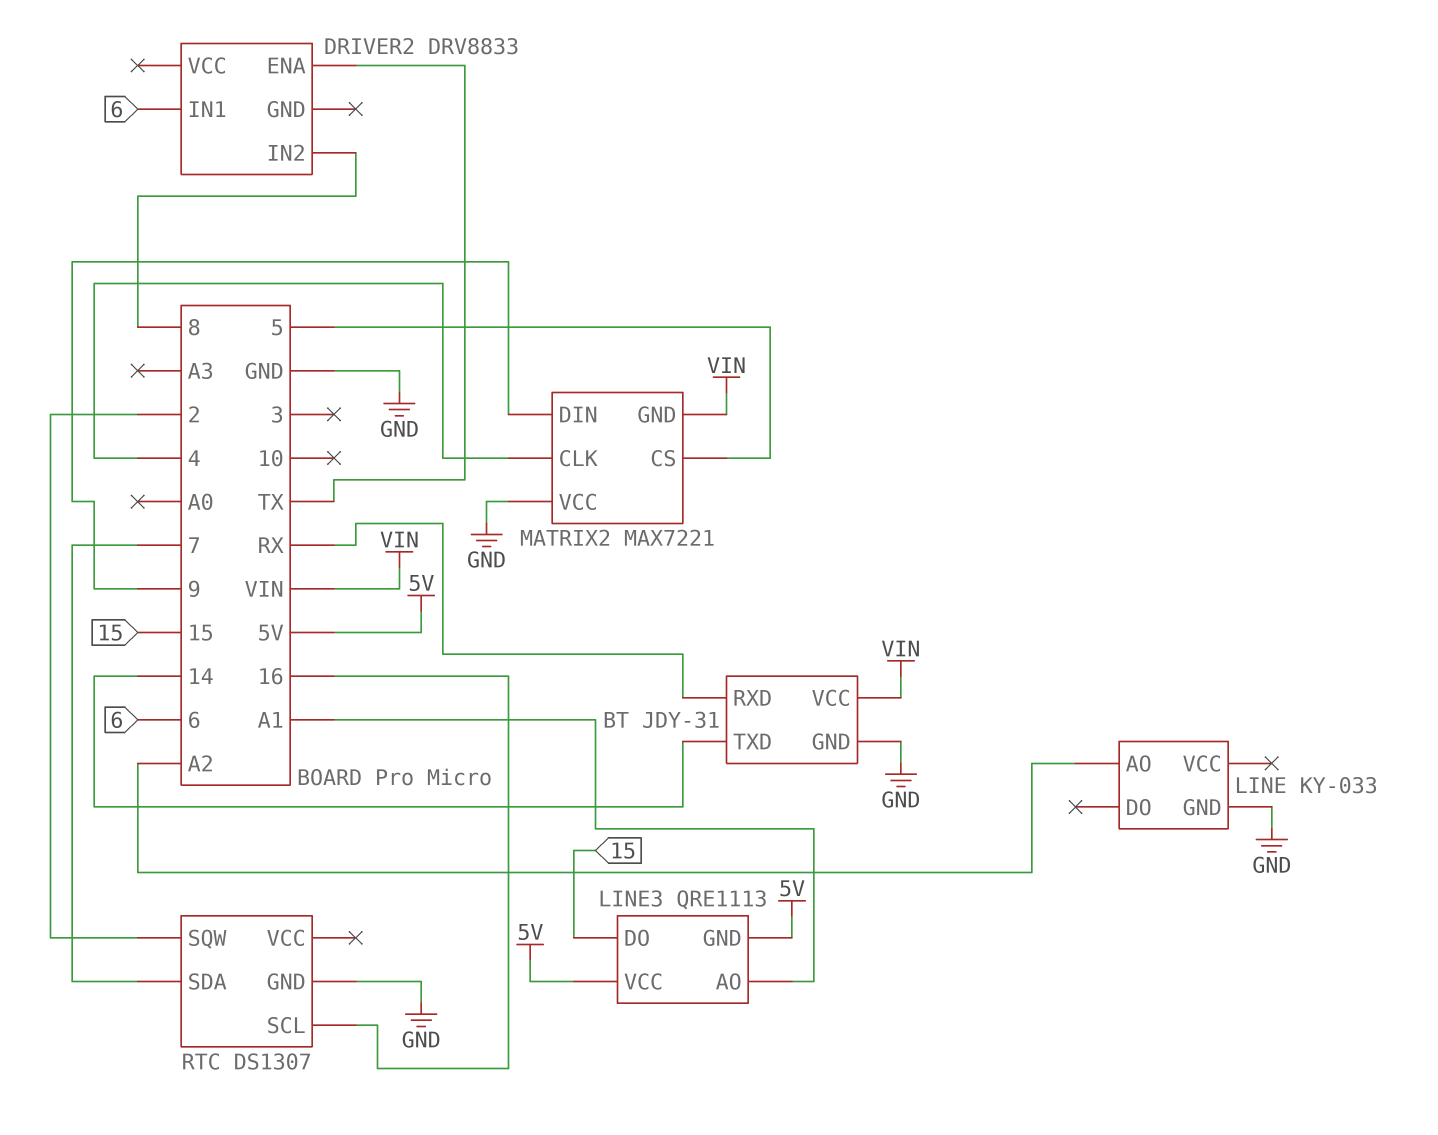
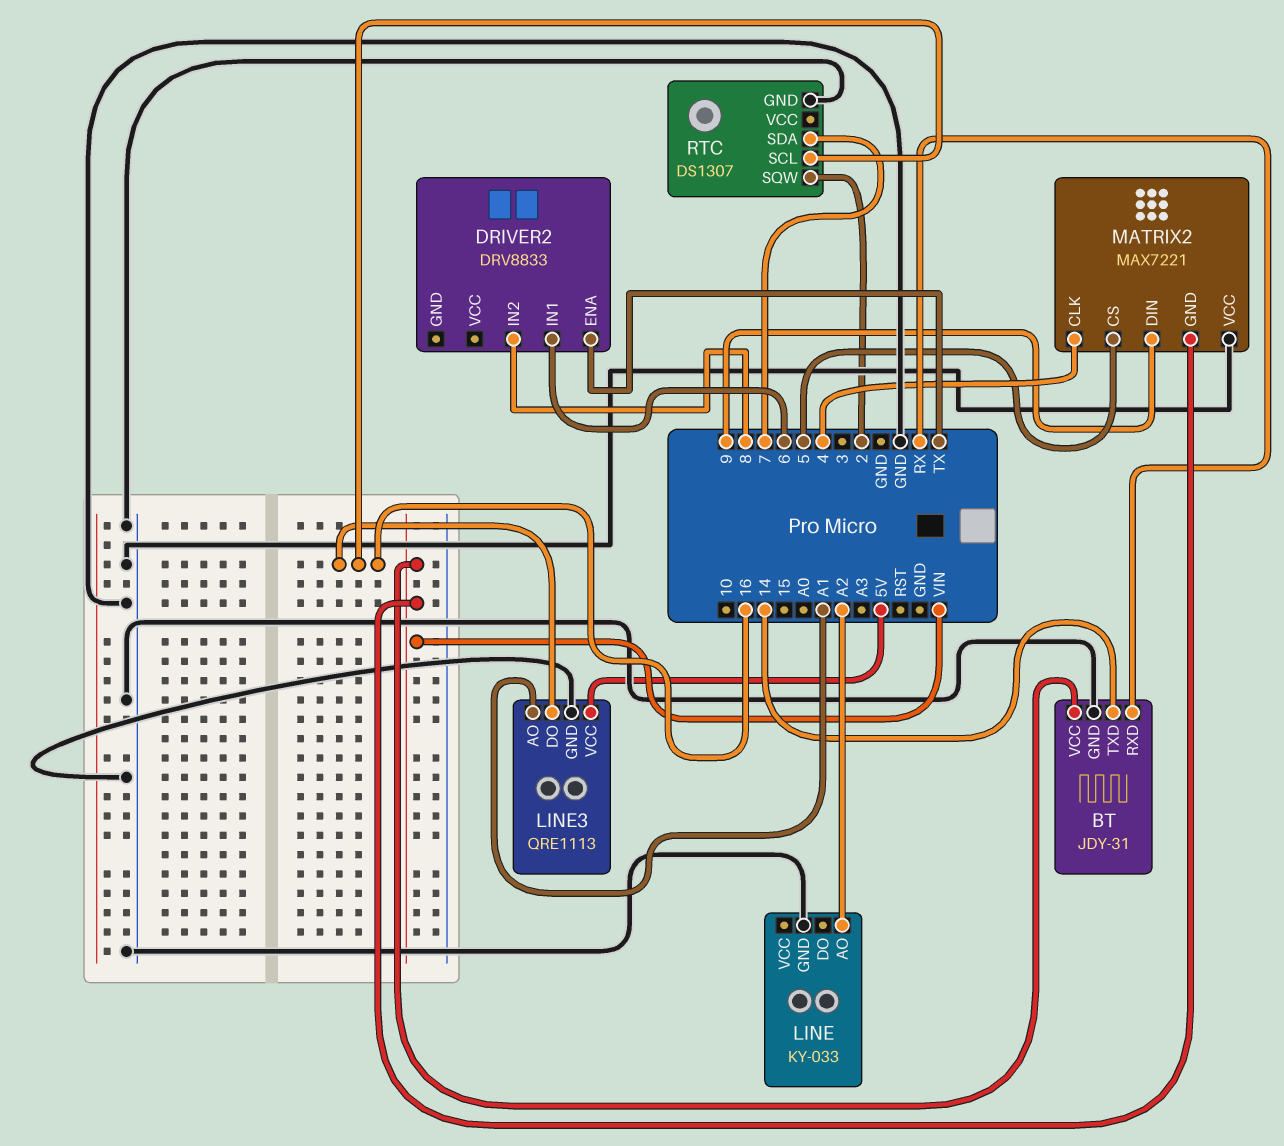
LINE3 pin DO: 15 -> 16
LINE3 pin GND: 5V -> GND

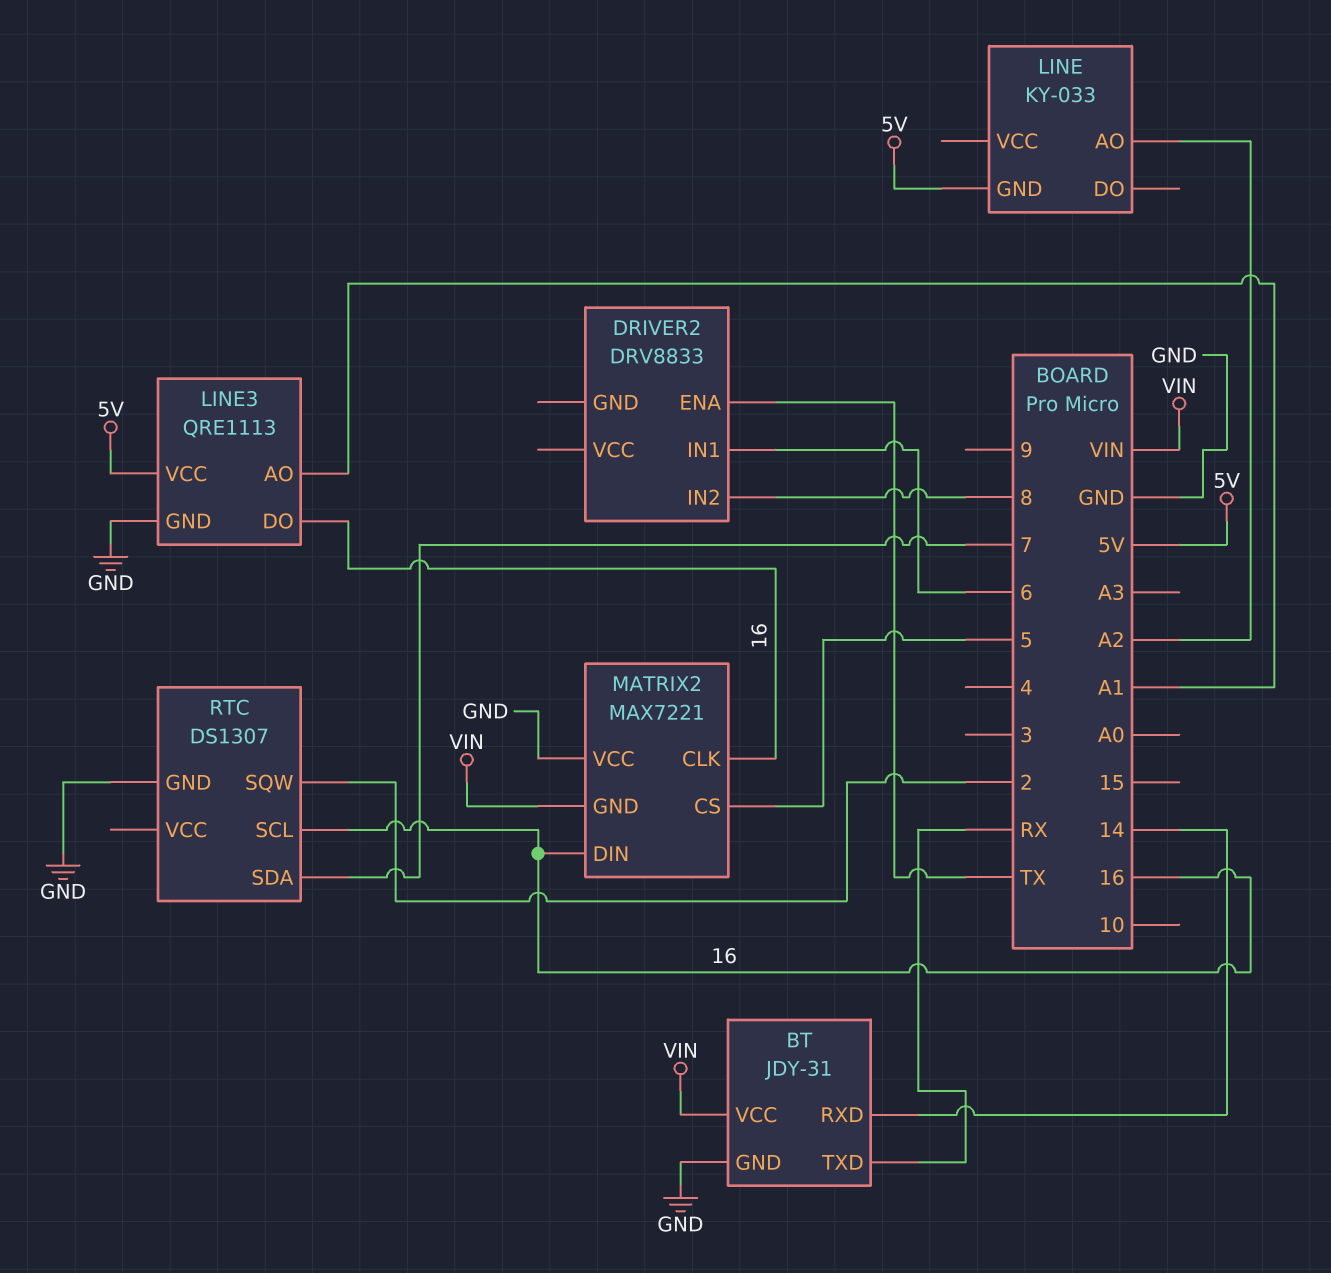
BT pin RXD: RX -> 14
BT pin TXD: 14 -> RX
LINE pin GND: GND -> 5V
MATRIX2 pin CLK: 4 -> 16
MATRIX2 pin DIN: 9 -> 16

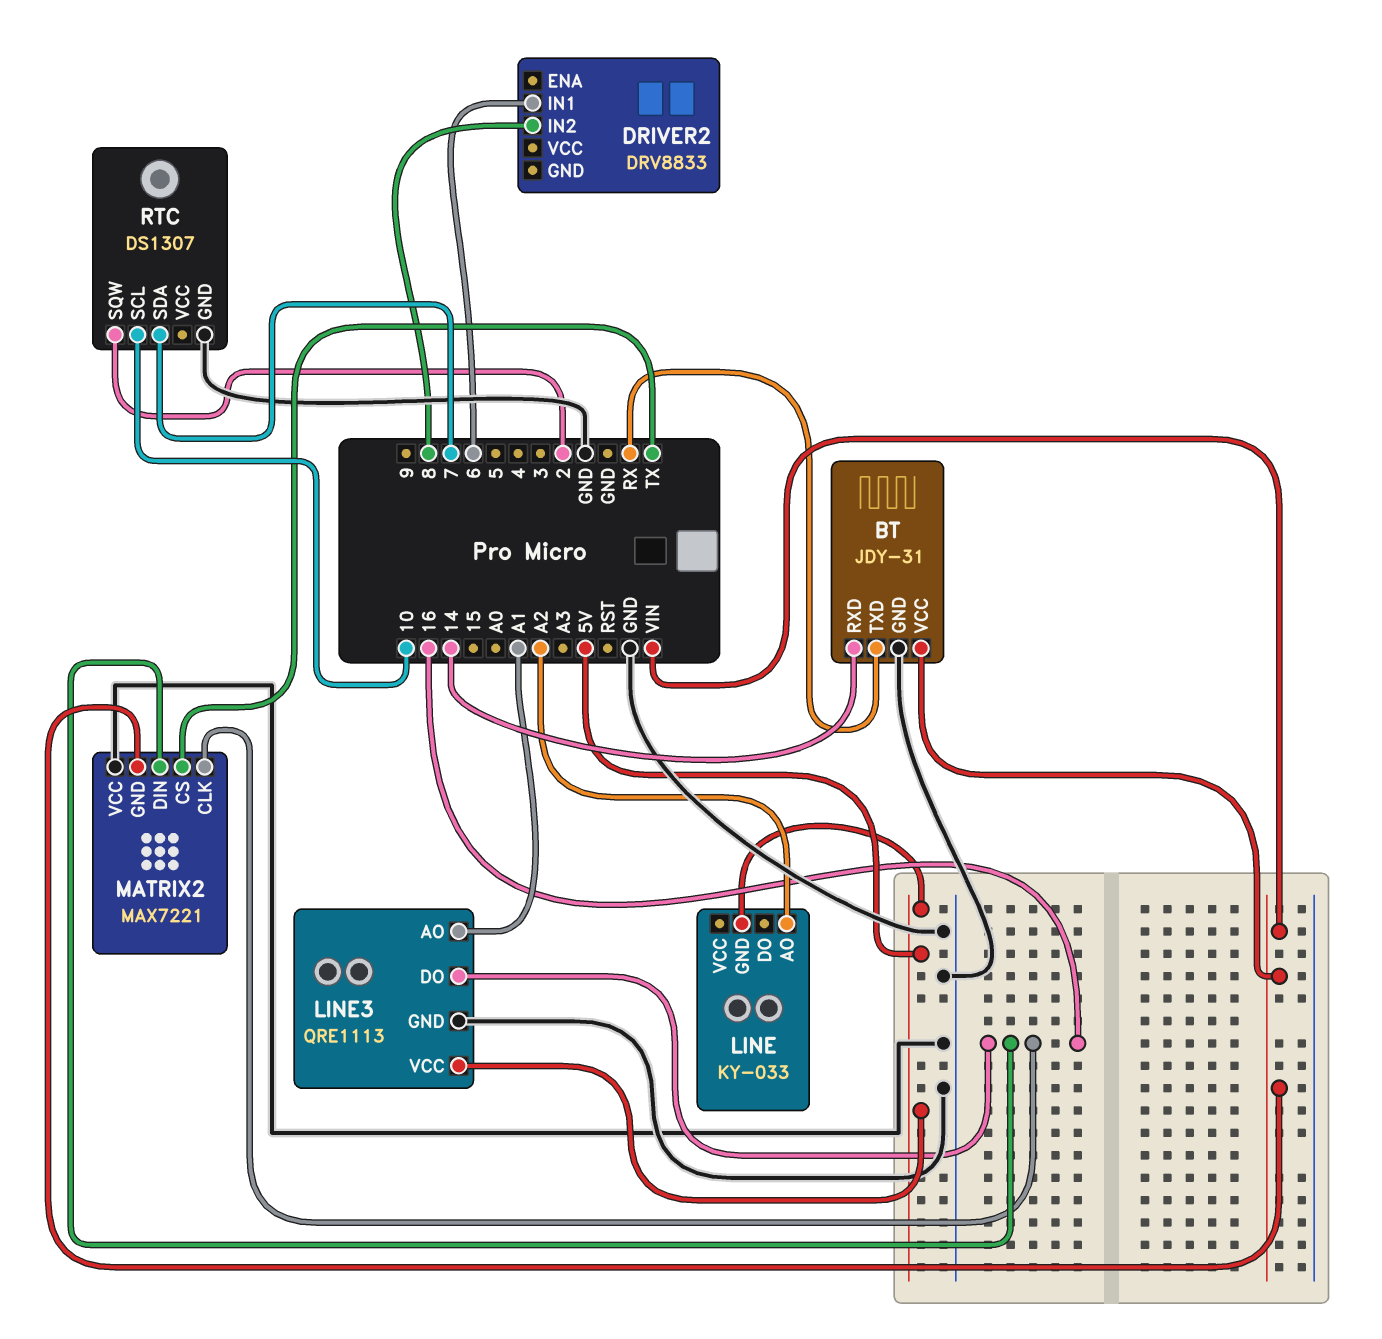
DRIVER2 pin ENA: TX -> none
MATRIX2 pin CS: 5 -> TX
RTC pin SCL: 16 -> 10

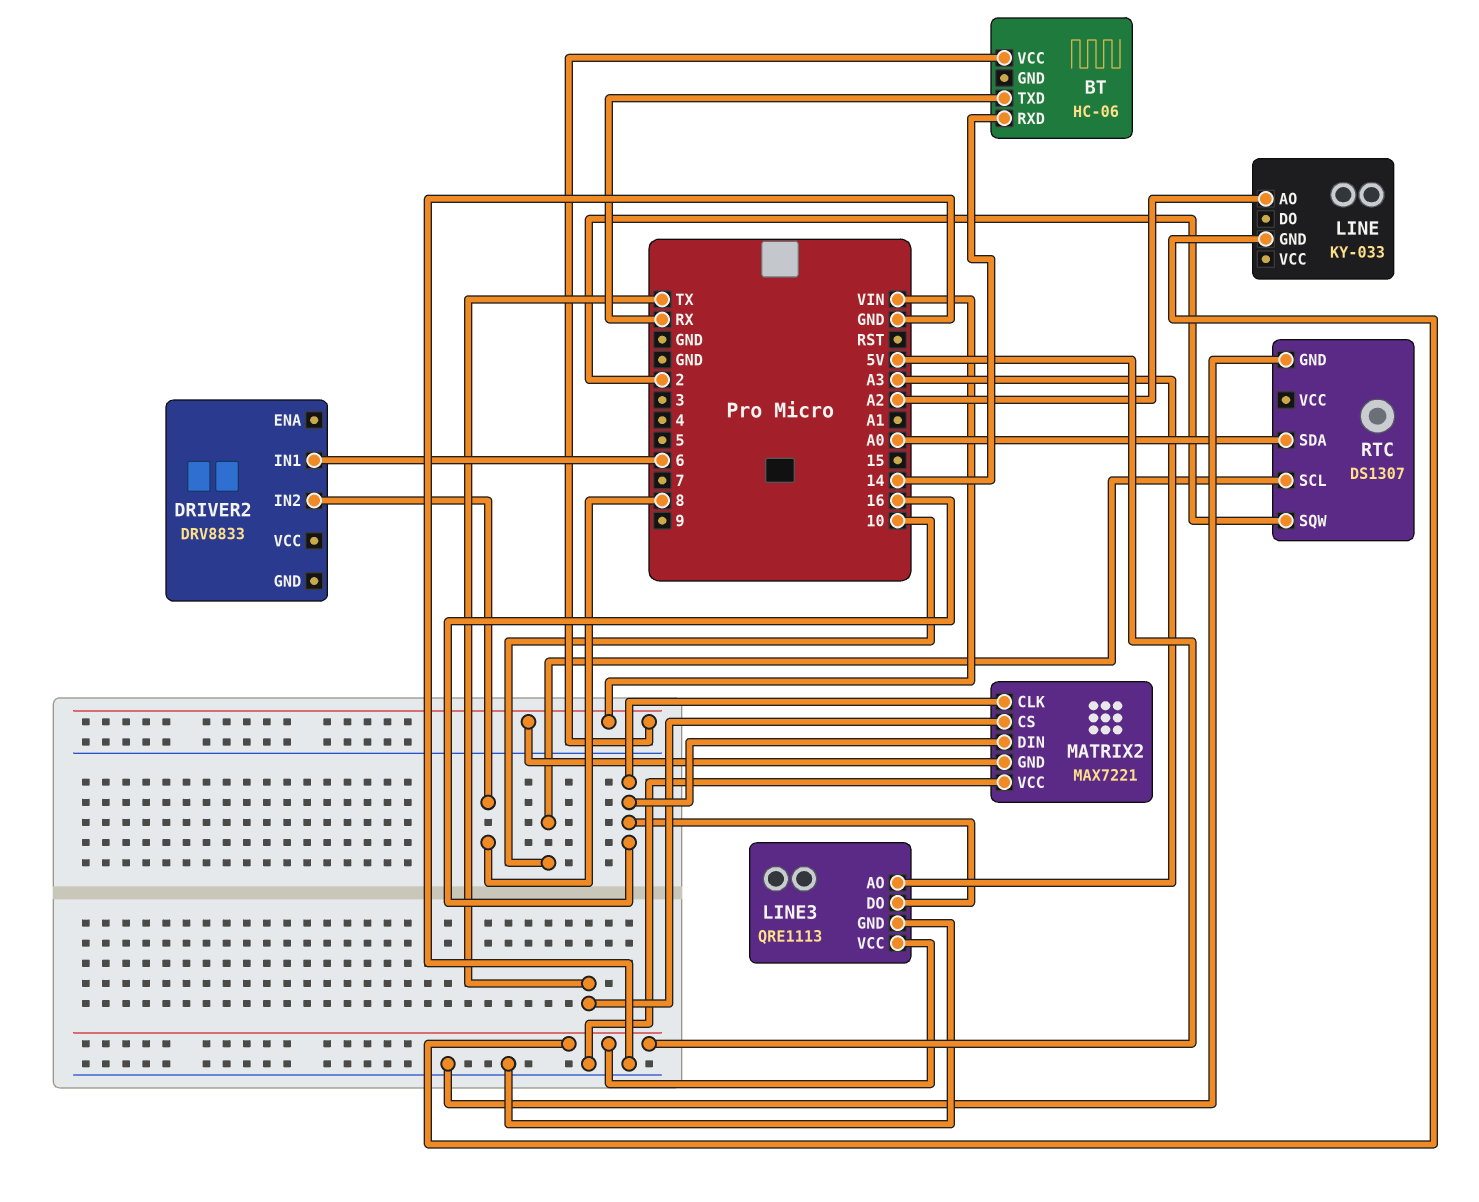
BT: JDY-31 -> HC-06
BT pin GND: GND -> none
LINE3 pin AO: A1 -> A3
RTC pin SDA: 7 -> A0

